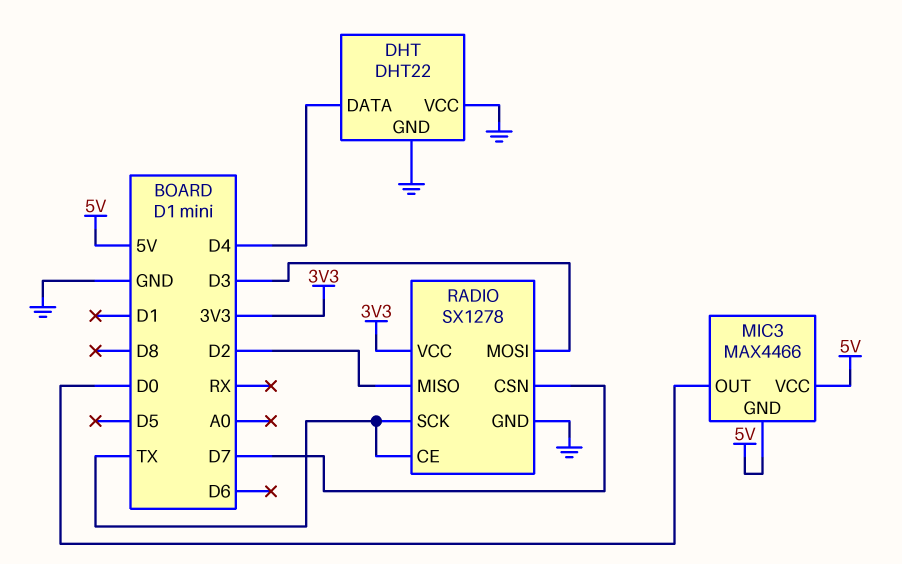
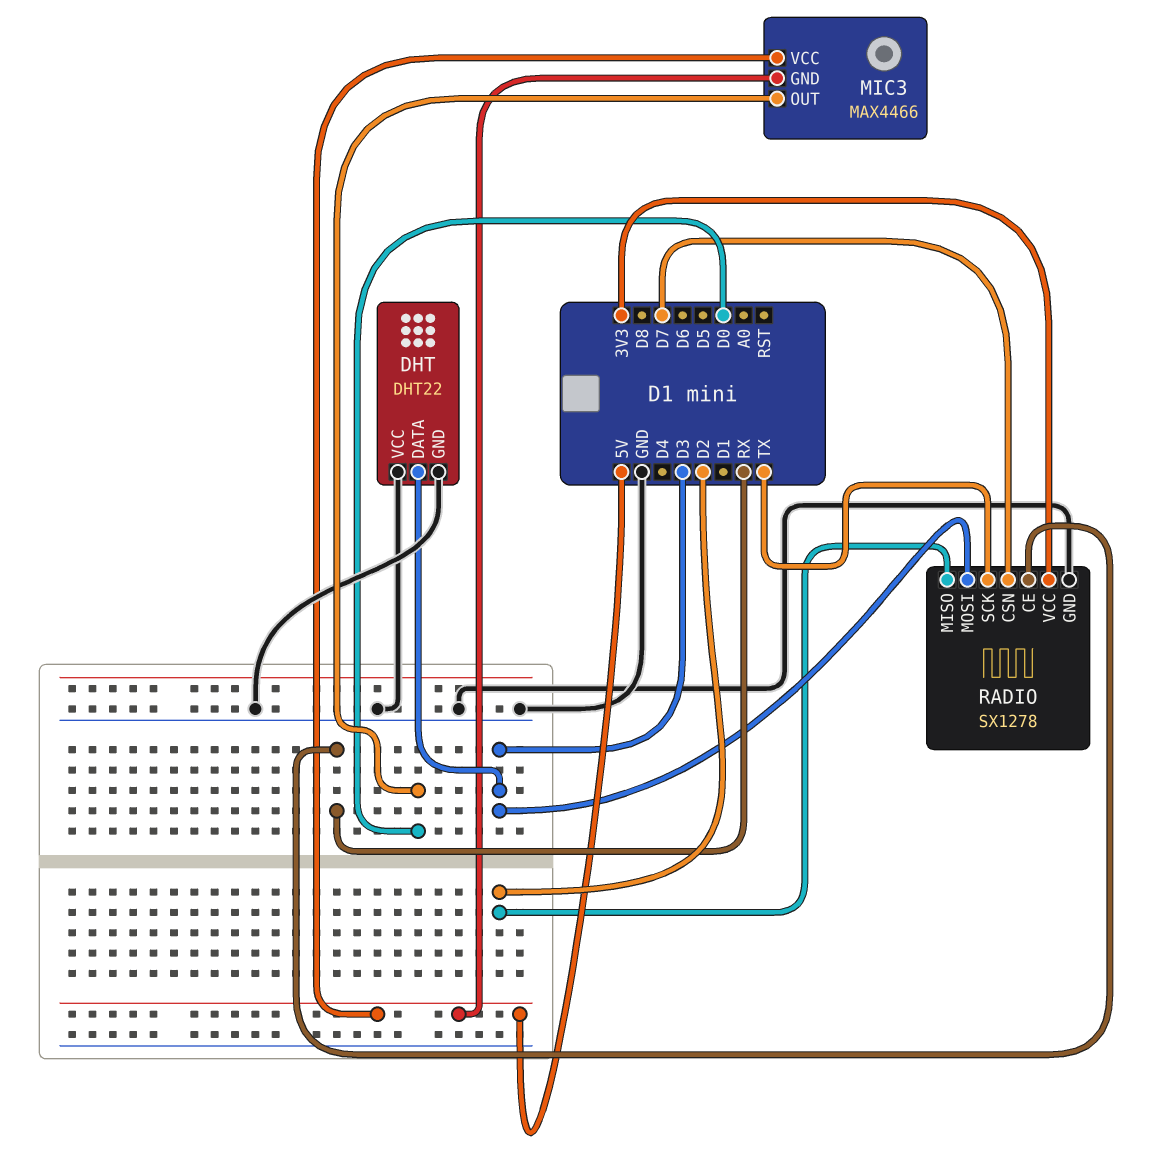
DHT pin DATA: D4 -> D3
RADIO pin CE: TX -> RX

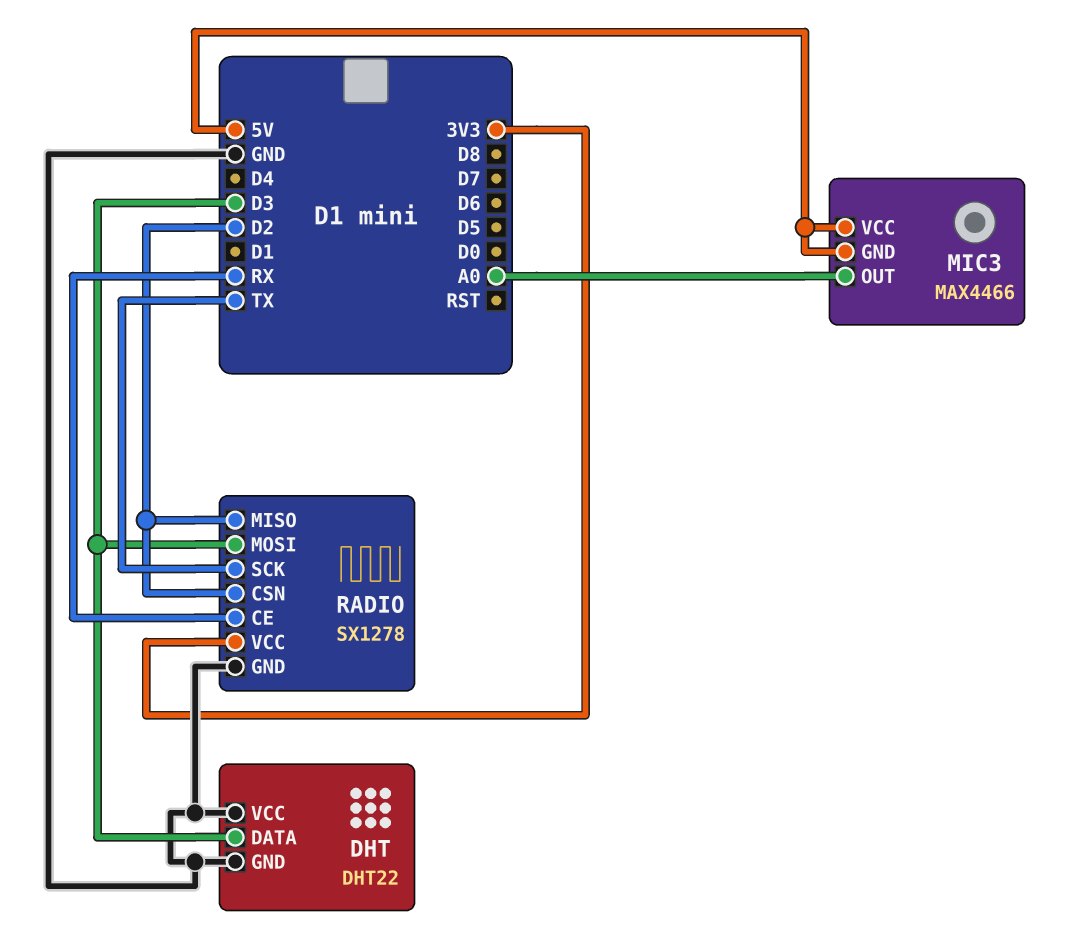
MIC3 pin OUT: D0 -> A0
RADIO pin CSN: D7 -> D2

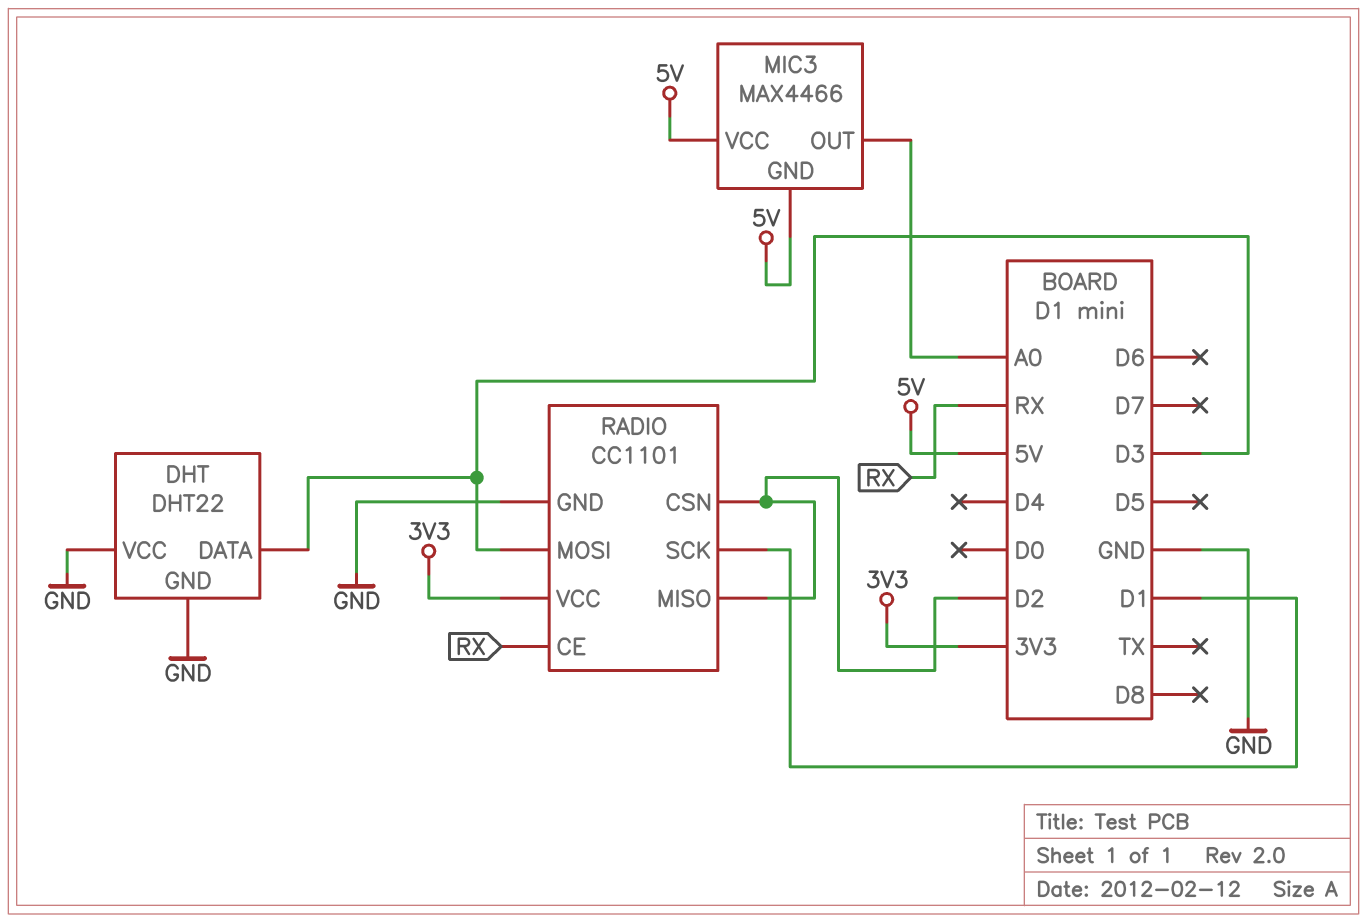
RADIO: SX1278 -> CC1101
RADIO pin SCK: TX -> D1

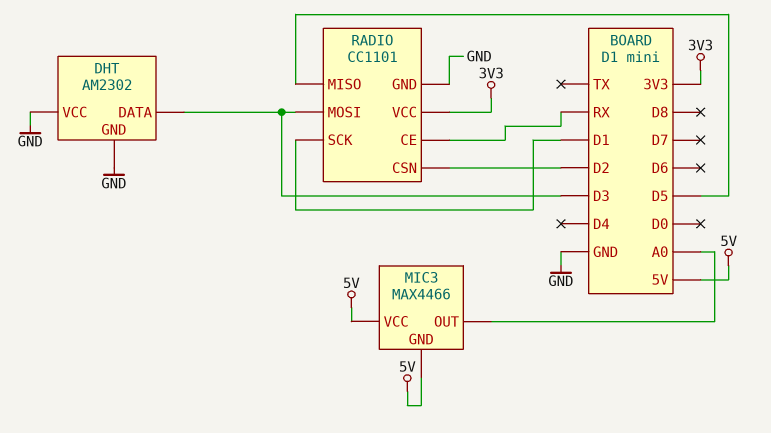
DHT: DHT22 -> AM2302
RADIO pin MISO: D2 -> D5

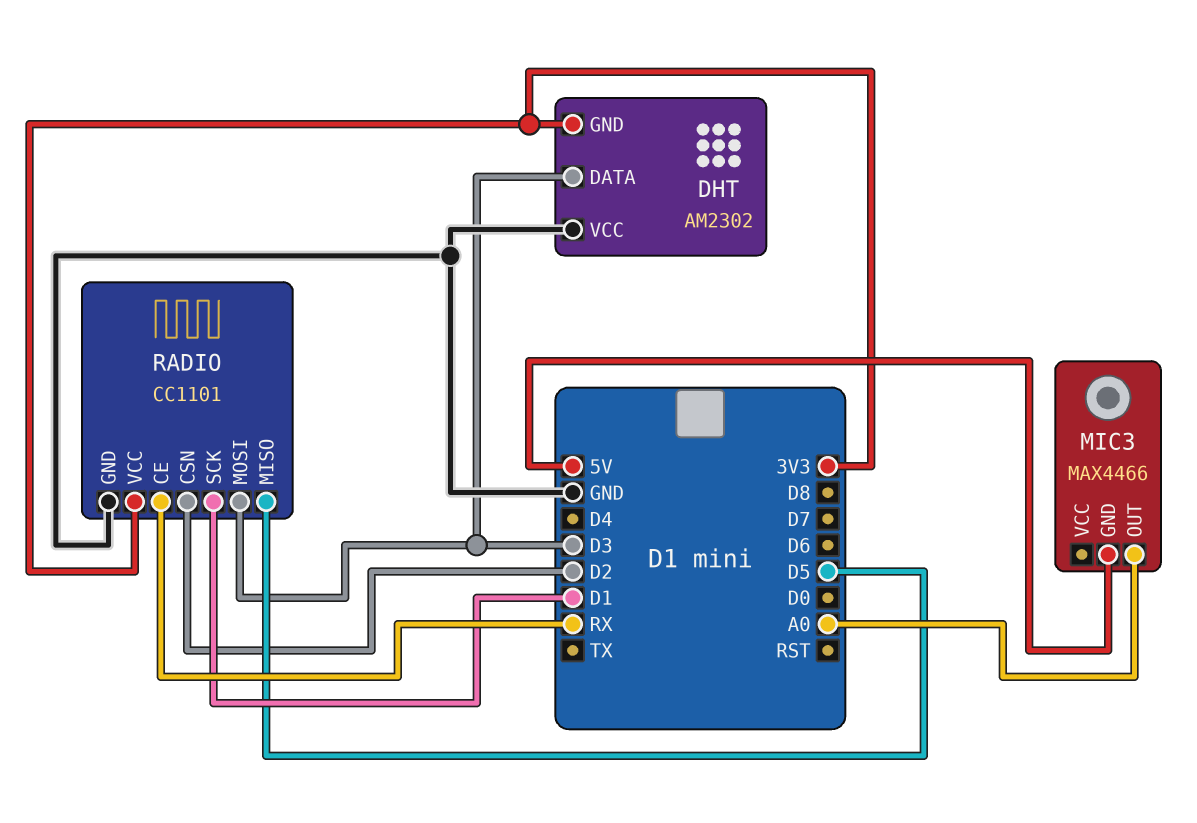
DHT pin GND: GND -> 3V3
MIC3 pin VCC: 5V -> none

